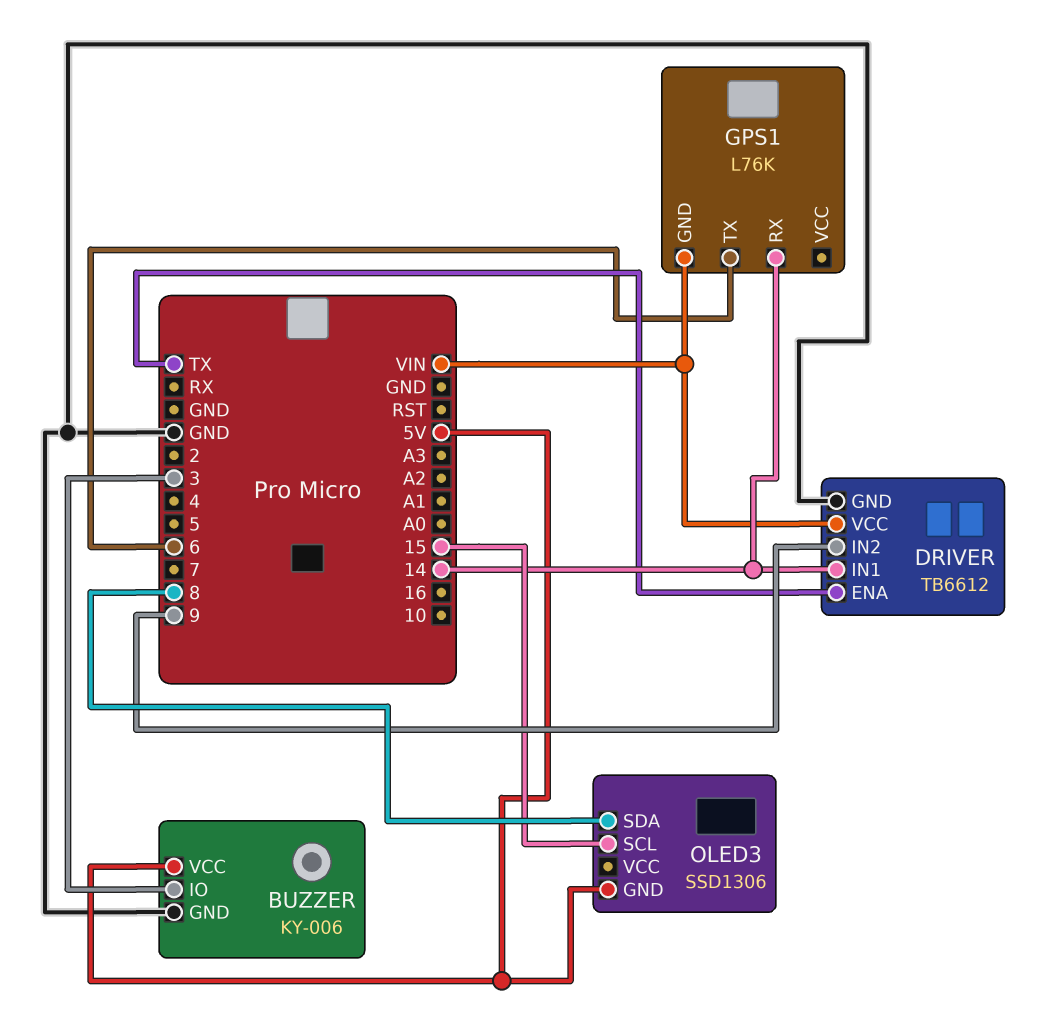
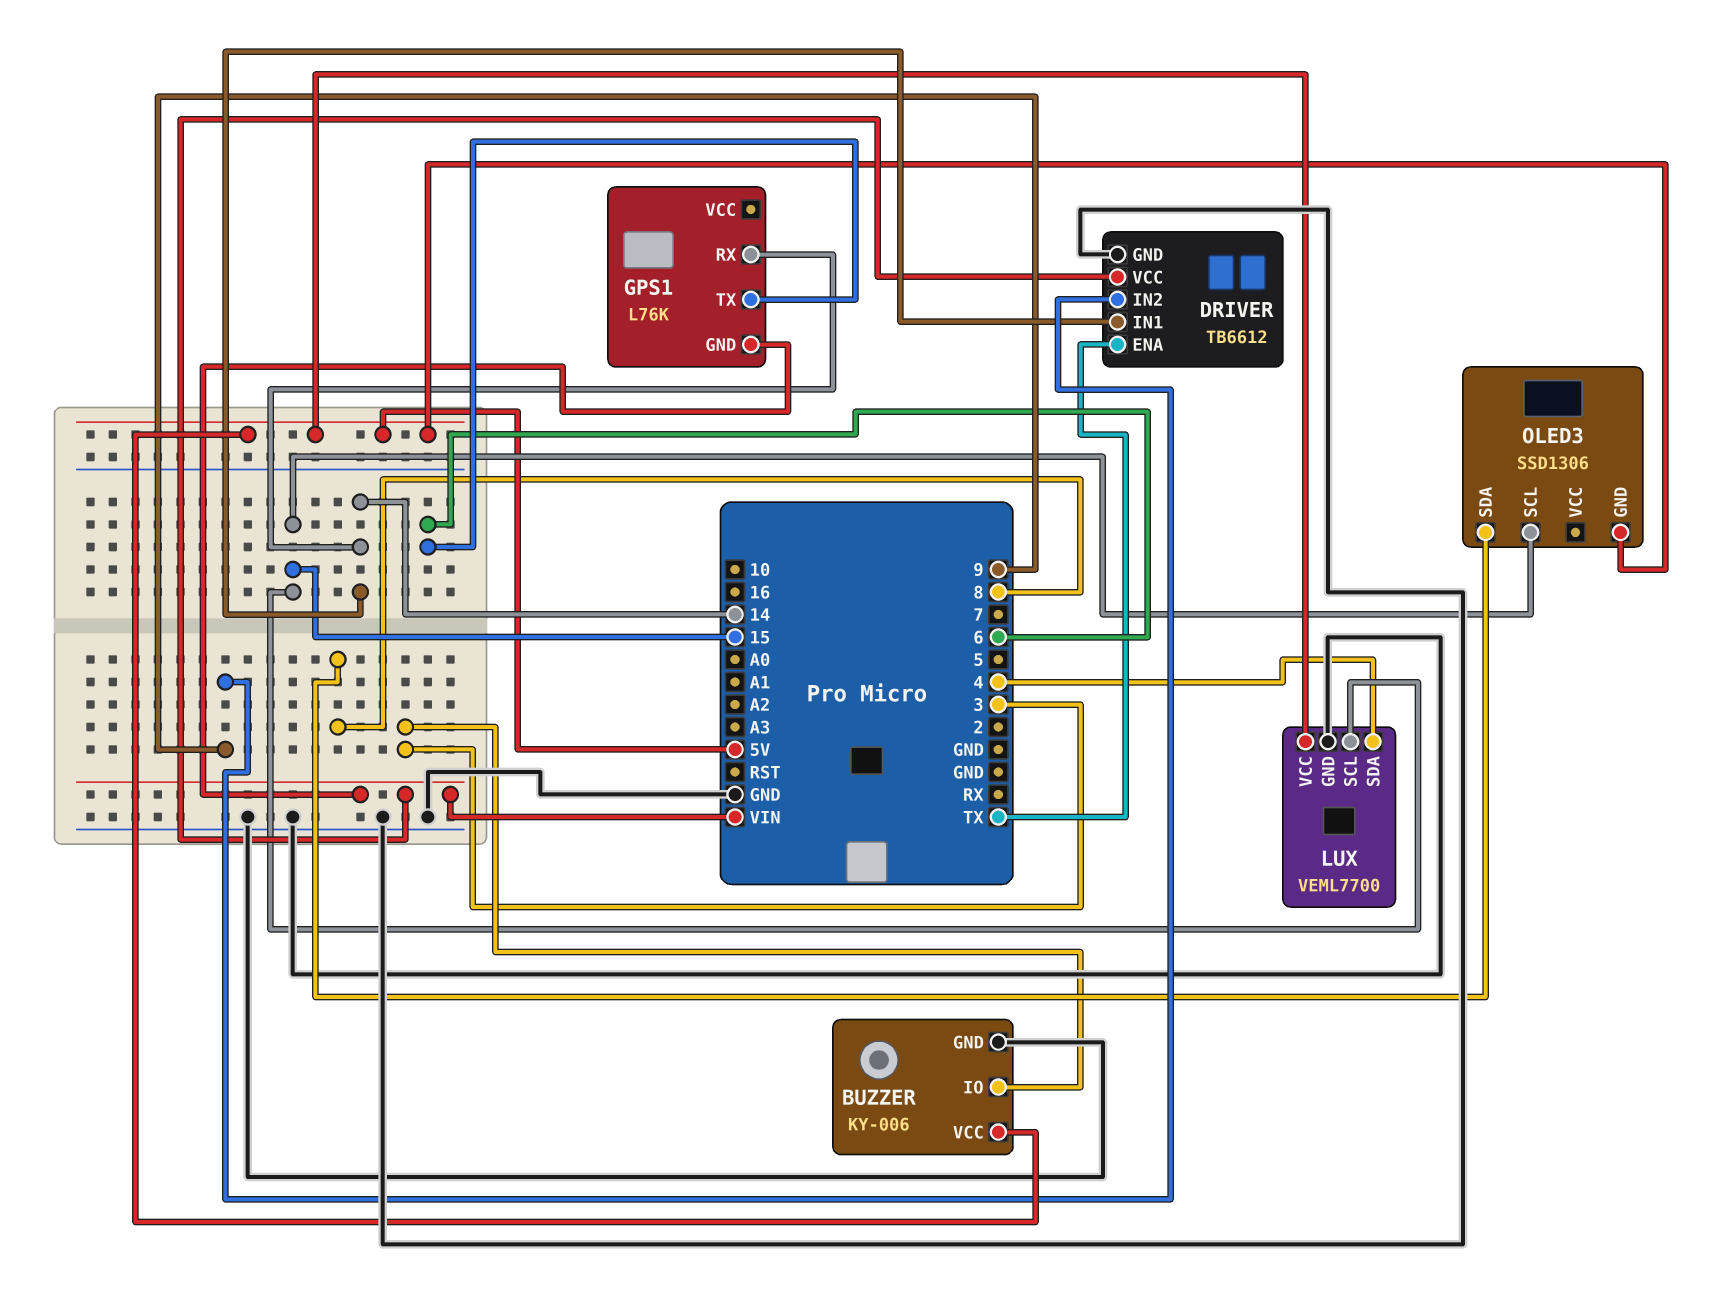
LUX: none -> VEML7700
LUX pin GND: none -> GND
LUX pin SCL: none -> 15
LUX pin SDA: none -> 4
LUX pin VCC: none -> 5V

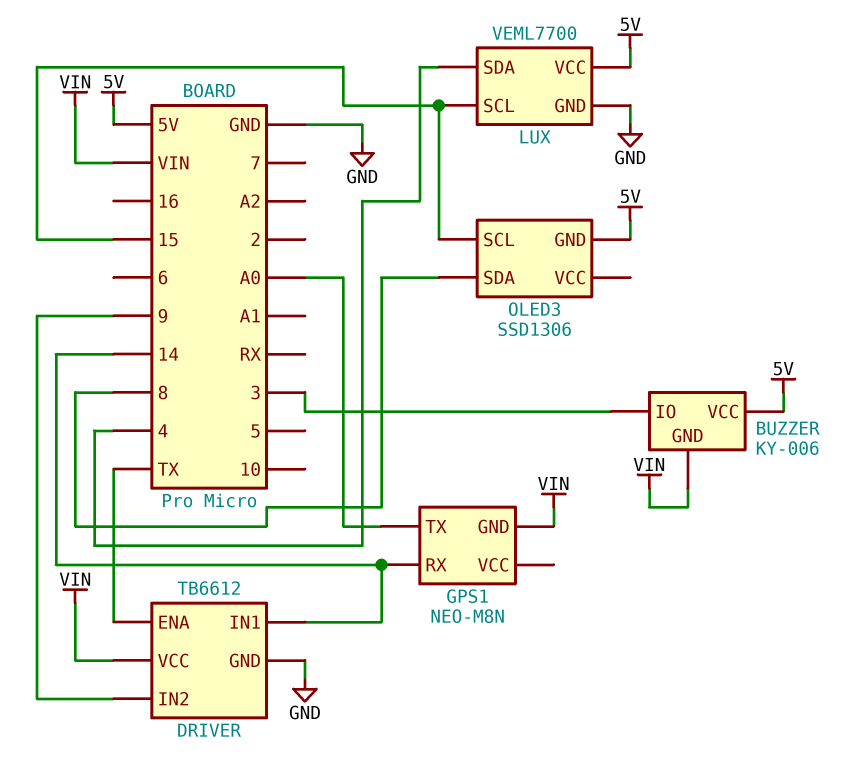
BUZZER pin GND: GND -> VIN
GPS1: L76K -> NEO-M8N
GPS1 pin TX: 6 -> A0

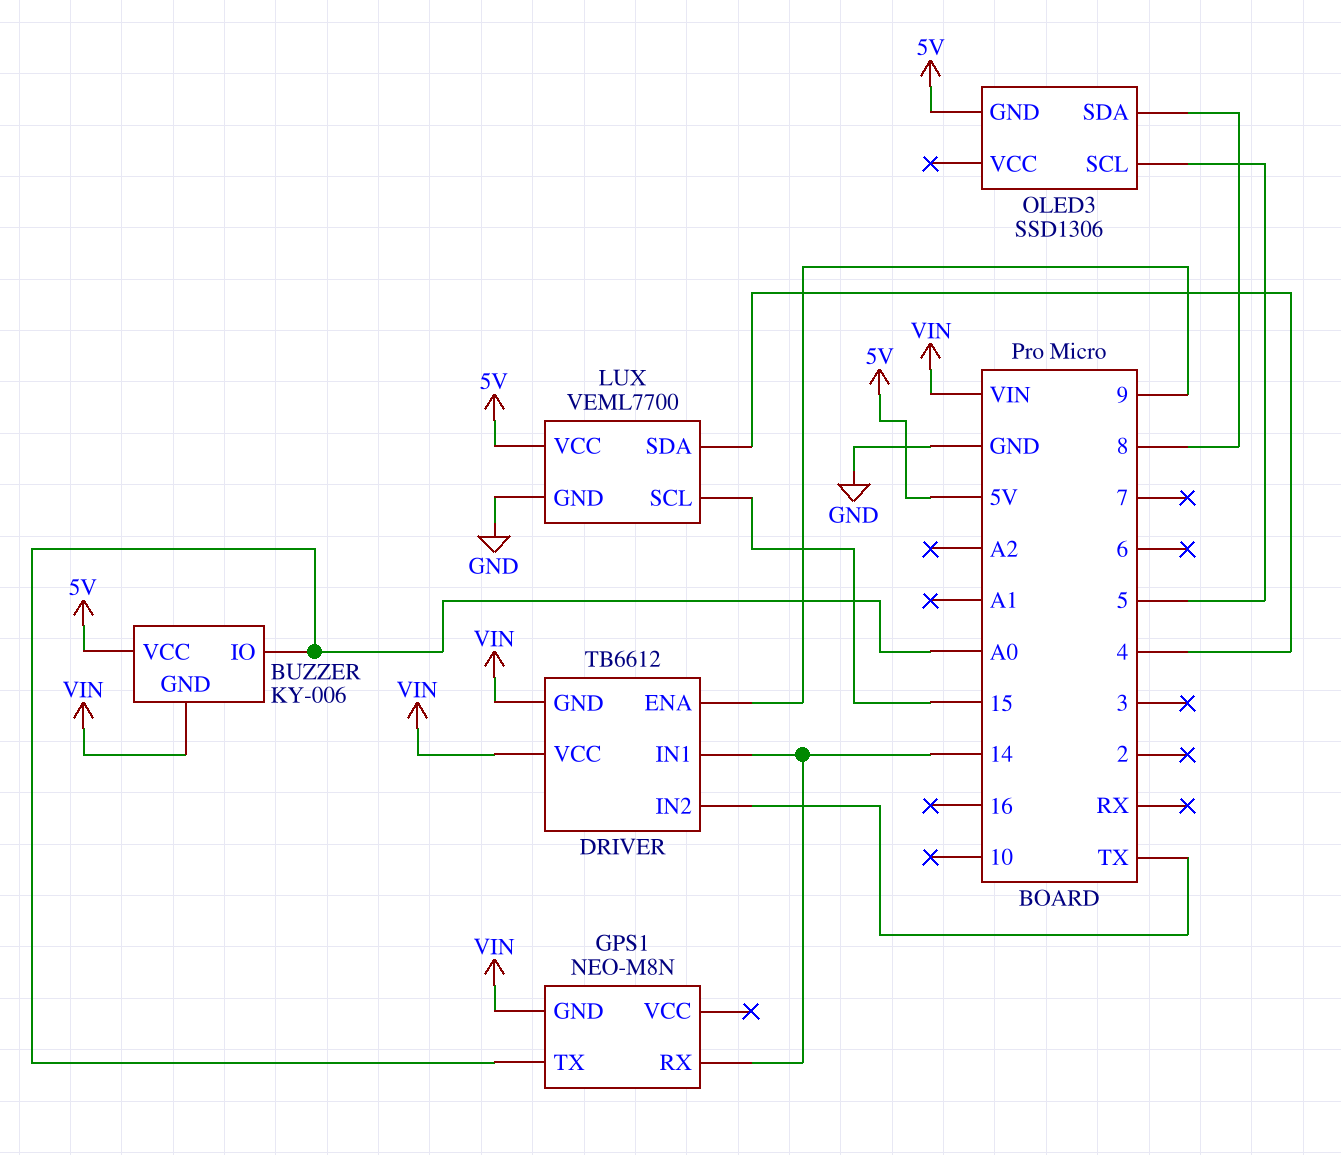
BUZZER pin IO: 3 -> A0
DRIVER pin ENA: TX -> 9
DRIVER pin GND: GND -> VIN
DRIVER pin IN2: 9 -> TX
OLED3 pin SCL: 15 -> 5

